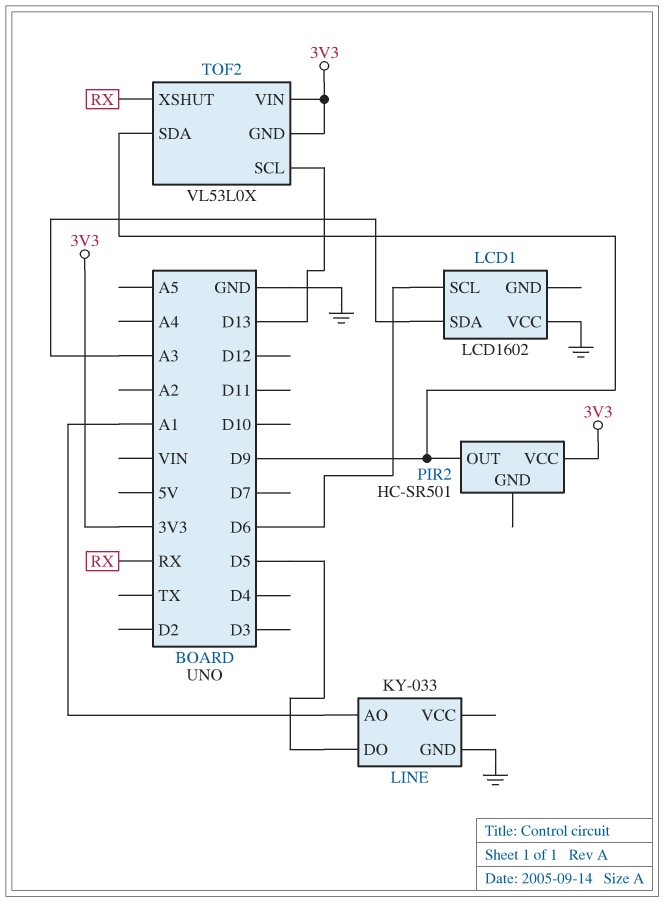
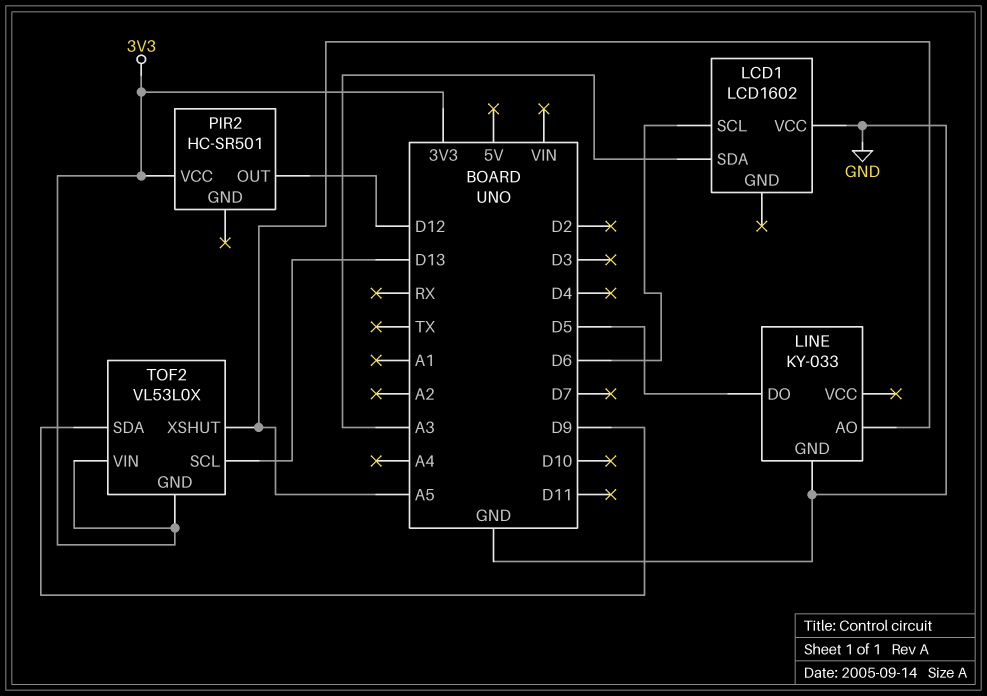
LINE pin AO: A1 -> A5
PIR2 pin OUT: D9 -> D12
TOF2 pin XSHUT: RX -> A5

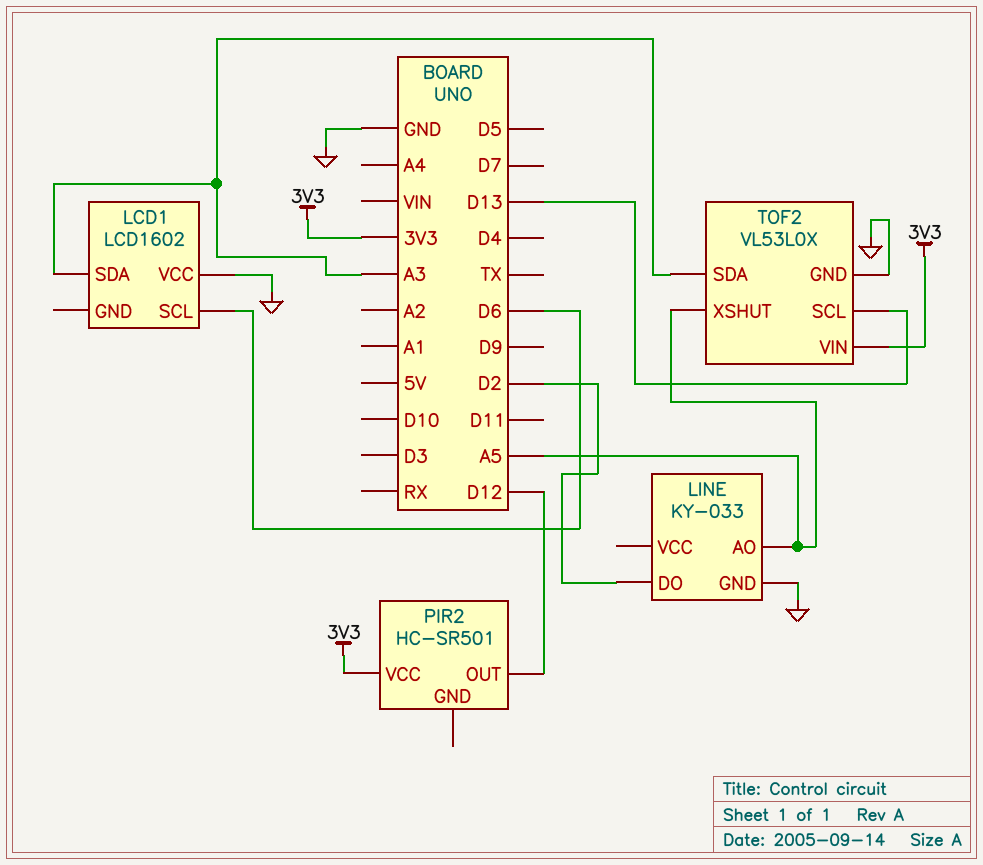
LINE pin DO: D5 -> D2
TOF2 pin GND: 3V3 -> GND
TOF2 pin SDA: D9 -> A3

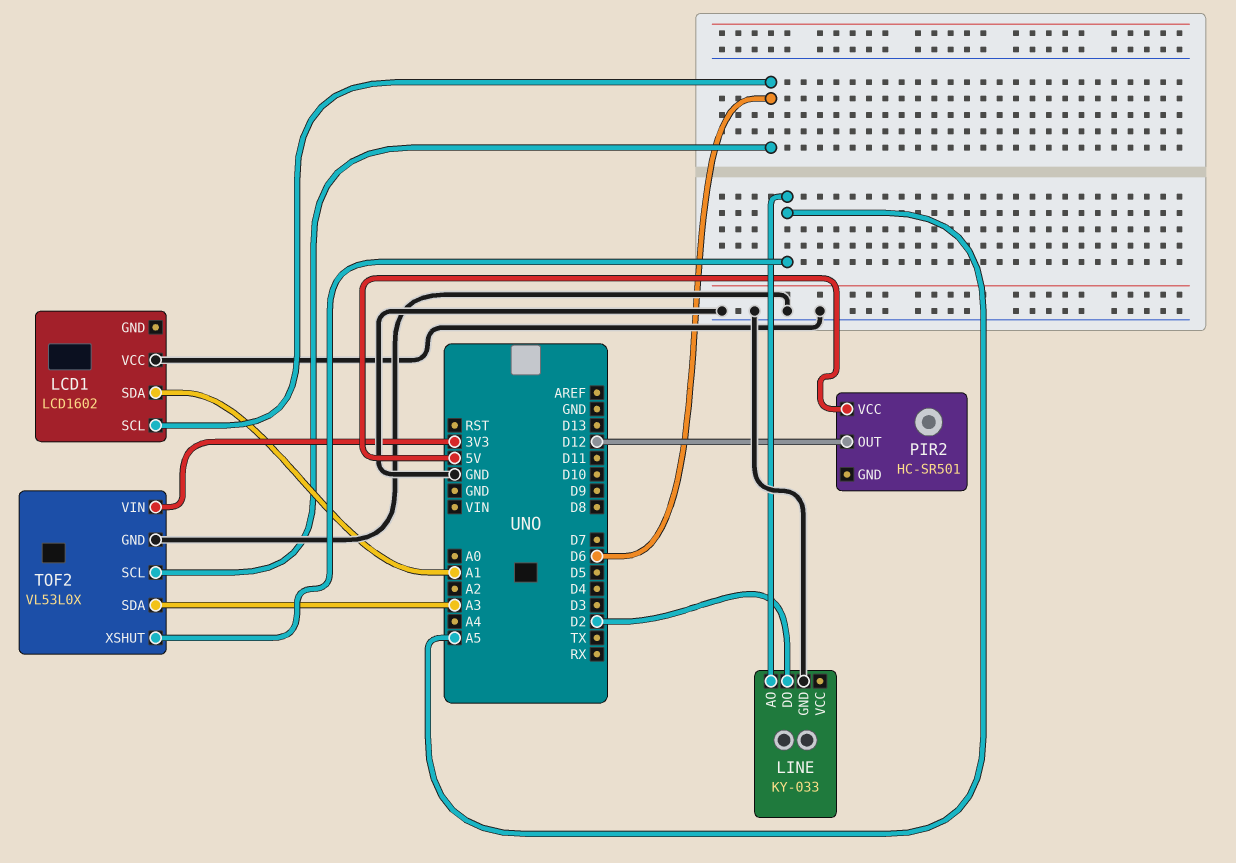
LCD1 pin SDA: A3 -> A1
PIR2 pin VCC: 3V3 -> 5V
TOF2 pin SCL: D13 -> D6

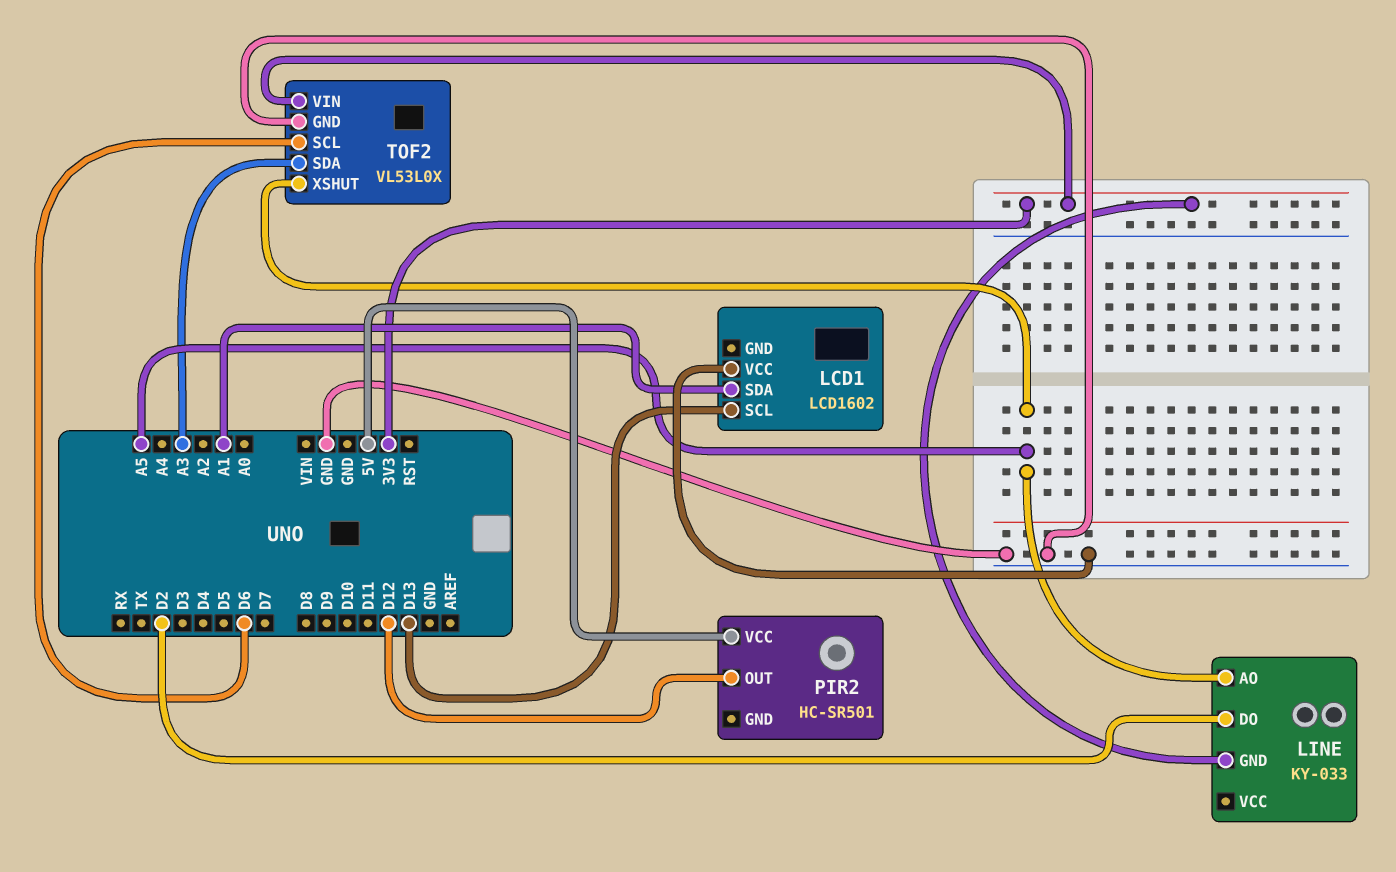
LCD1 pin SCL: D6 -> D13
LINE pin GND: GND -> 3V3

